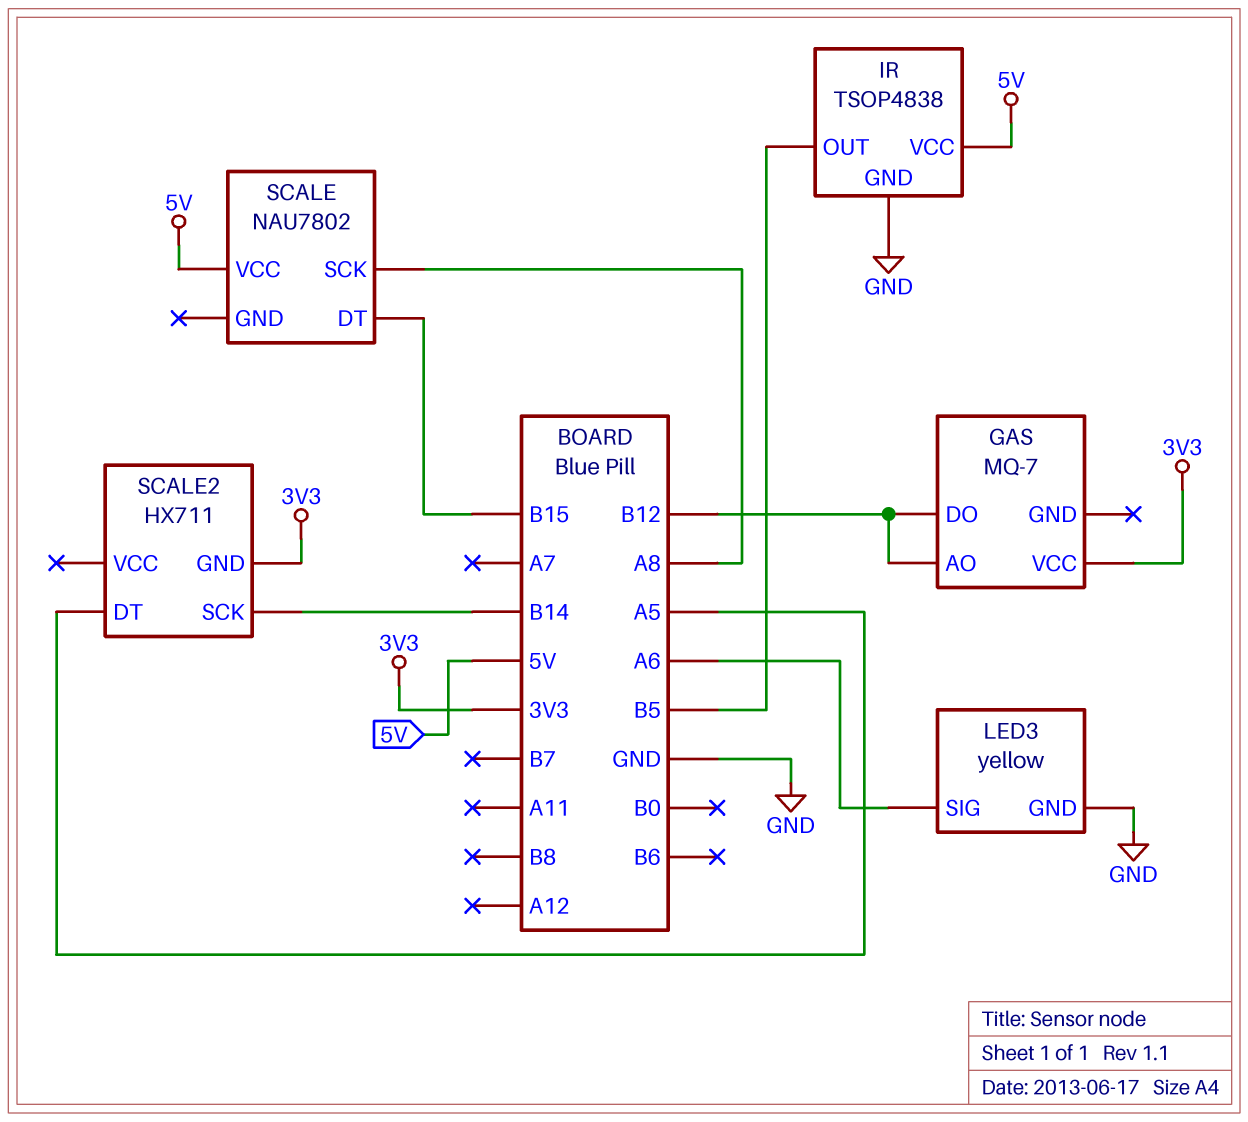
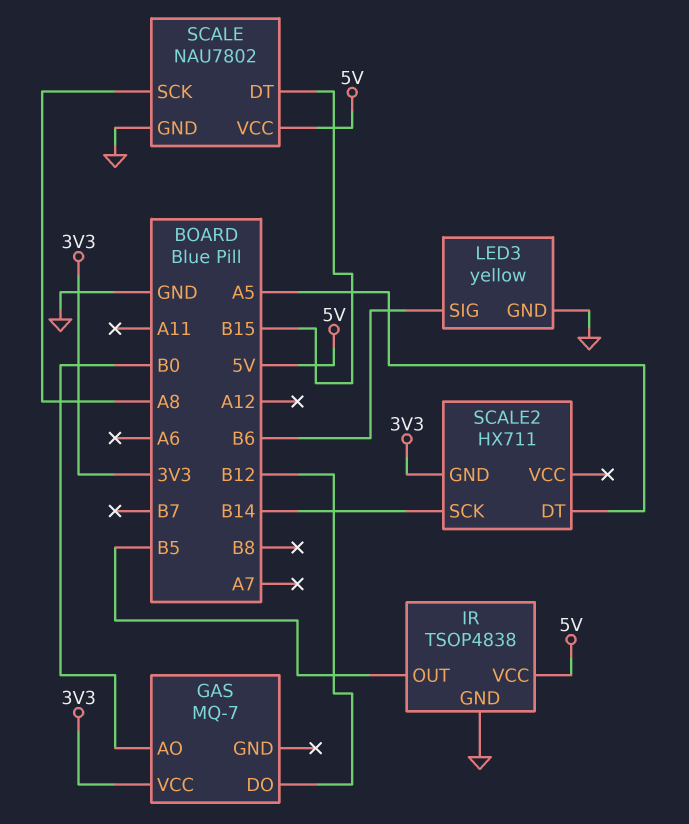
GAS pin AO: B12 -> B0
LED3 pin SIG: A6 -> B6
SCALE pin GND: none -> GND

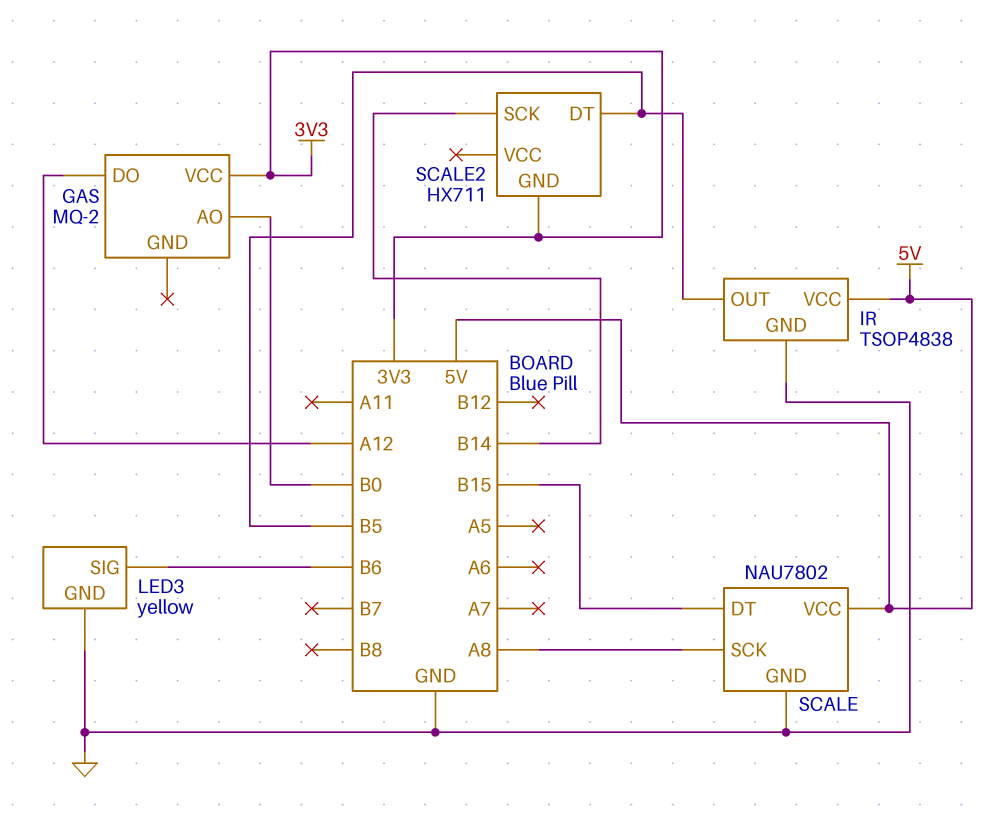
GAS: MQ-7 -> MQ-2
GAS pin DO: B12 -> A12
SCALE2 pin DT: A5 -> B5

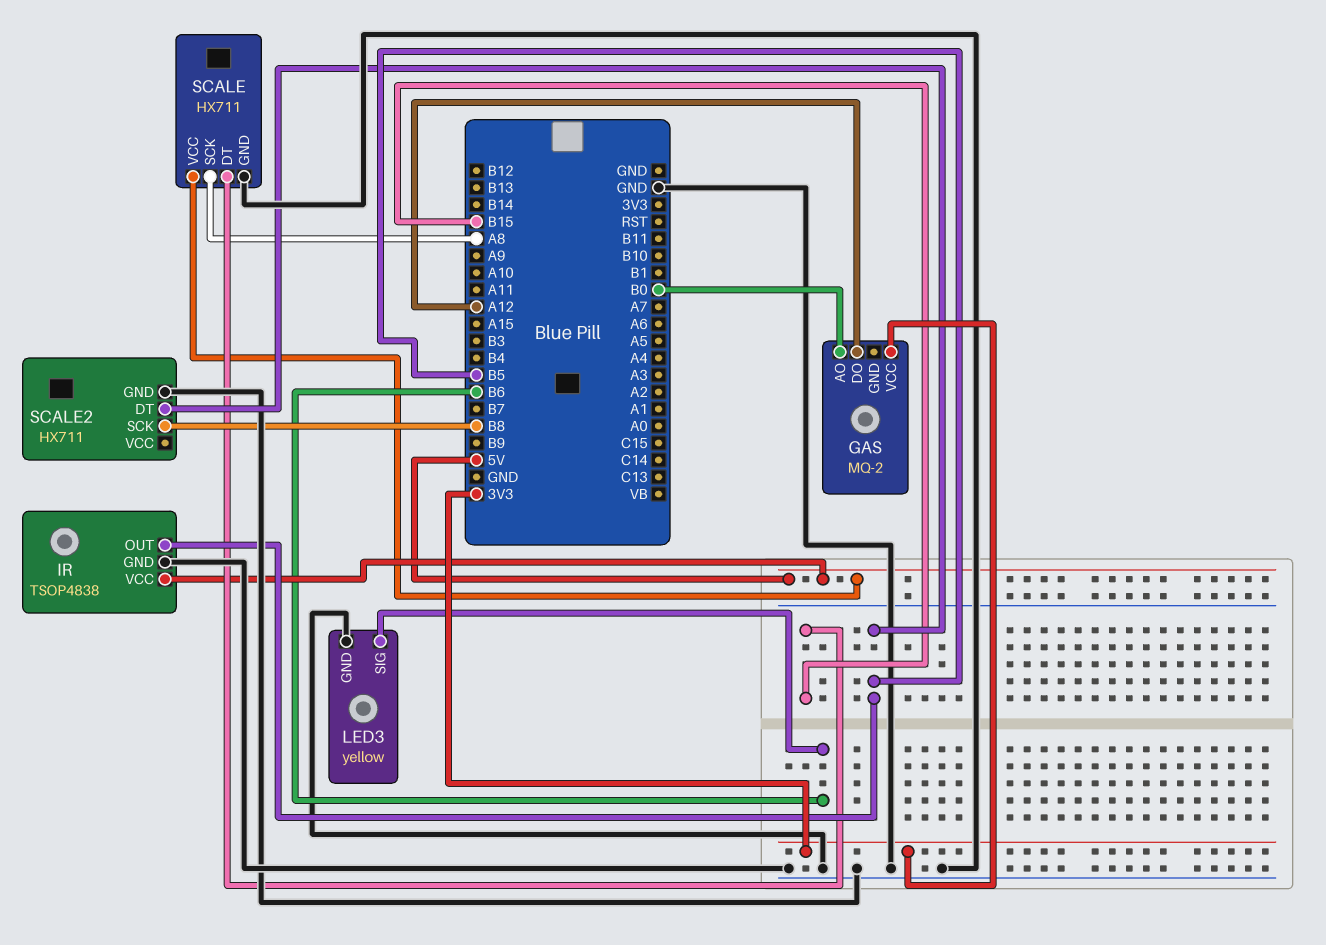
SCALE: NAU7802 -> HX711
SCALE2 pin GND: 3V3 -> GND
SCALE2 pin SCK: B14 -> B8

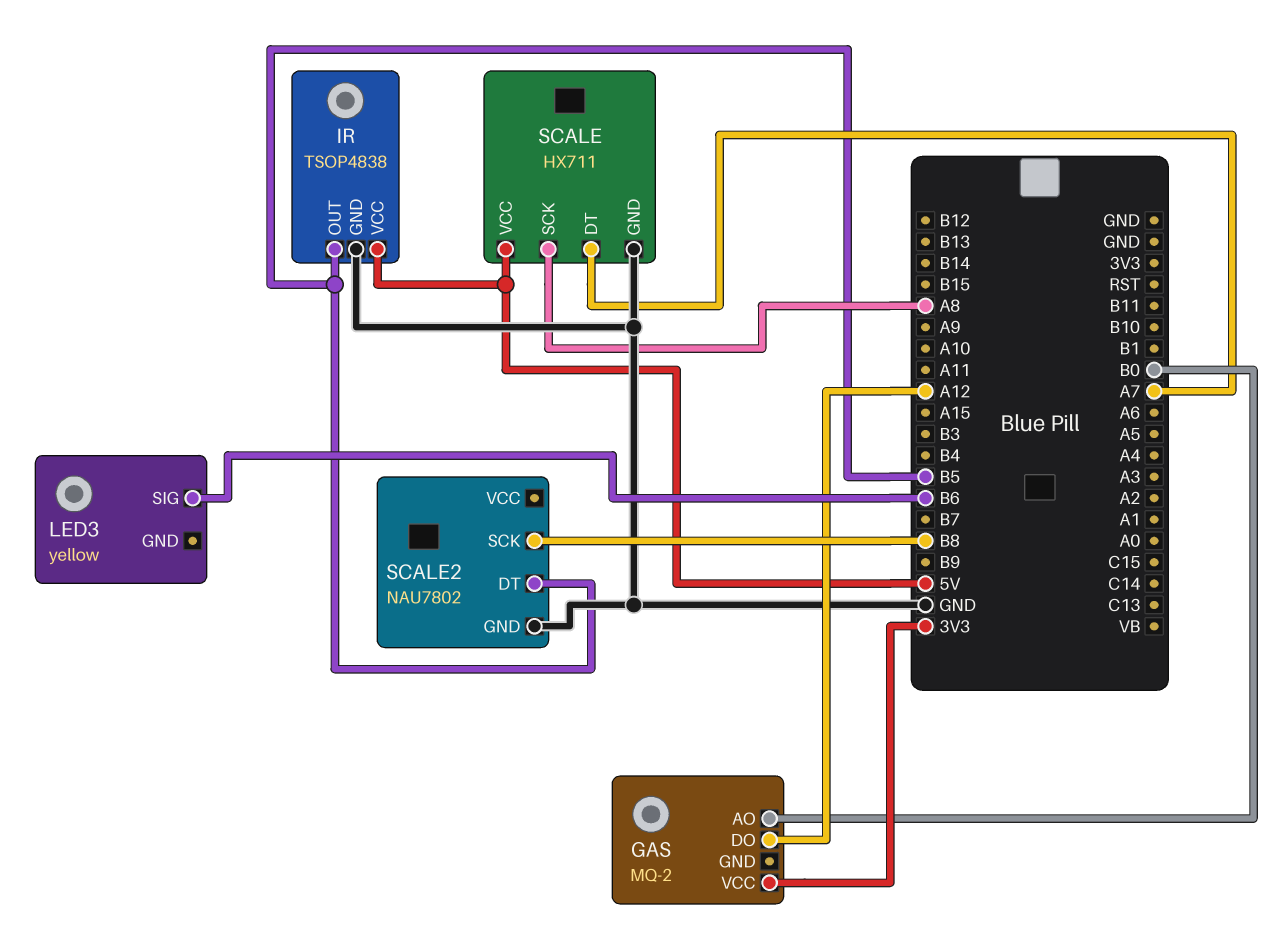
LED3 pin GND: GND -> none
SCALE pin DT: B15 -> A7
SCALE2: HX711 -> NAU7802

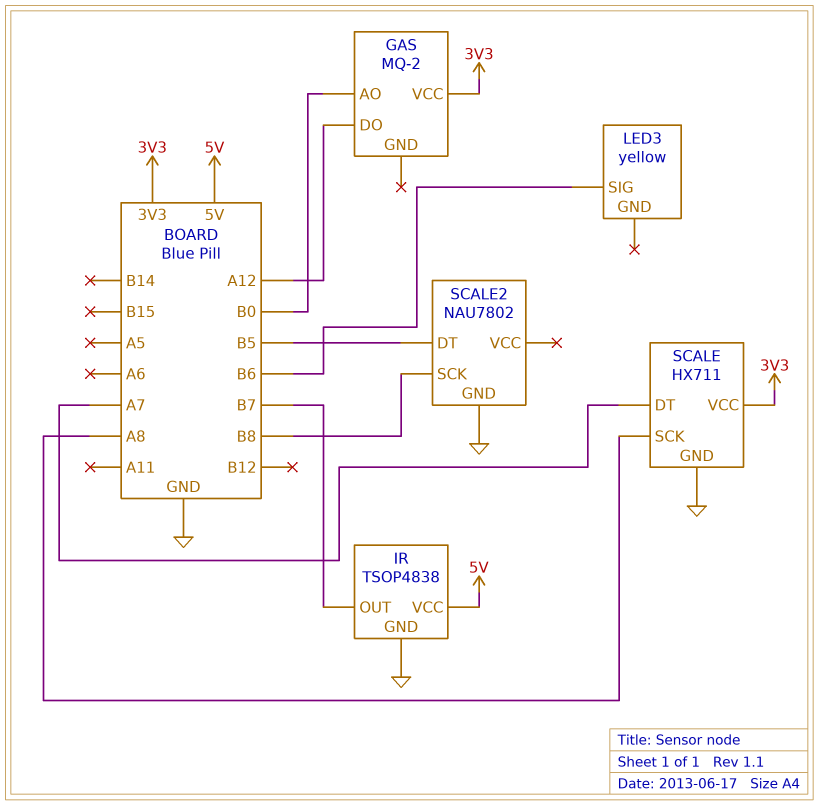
IR pin OUT: B5 -> B7
SCALE pin VCC: 5V -> 3V3

